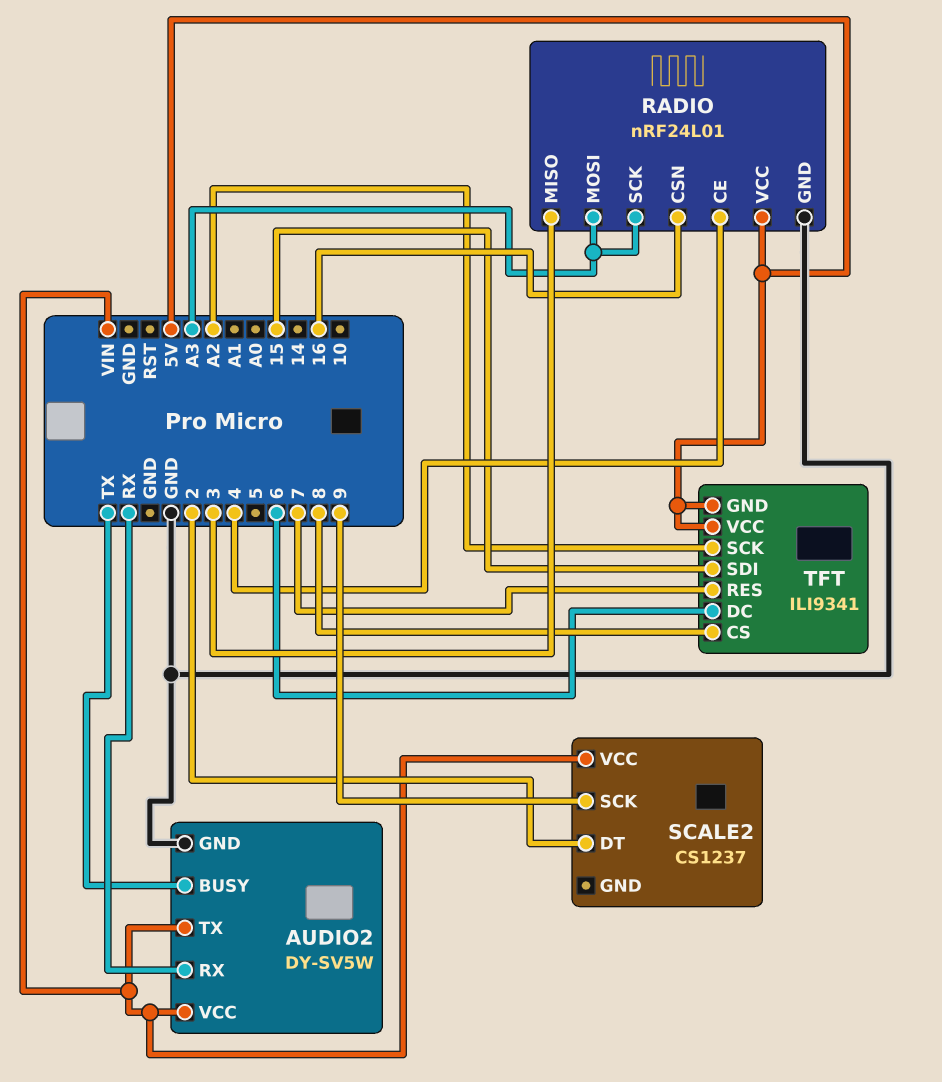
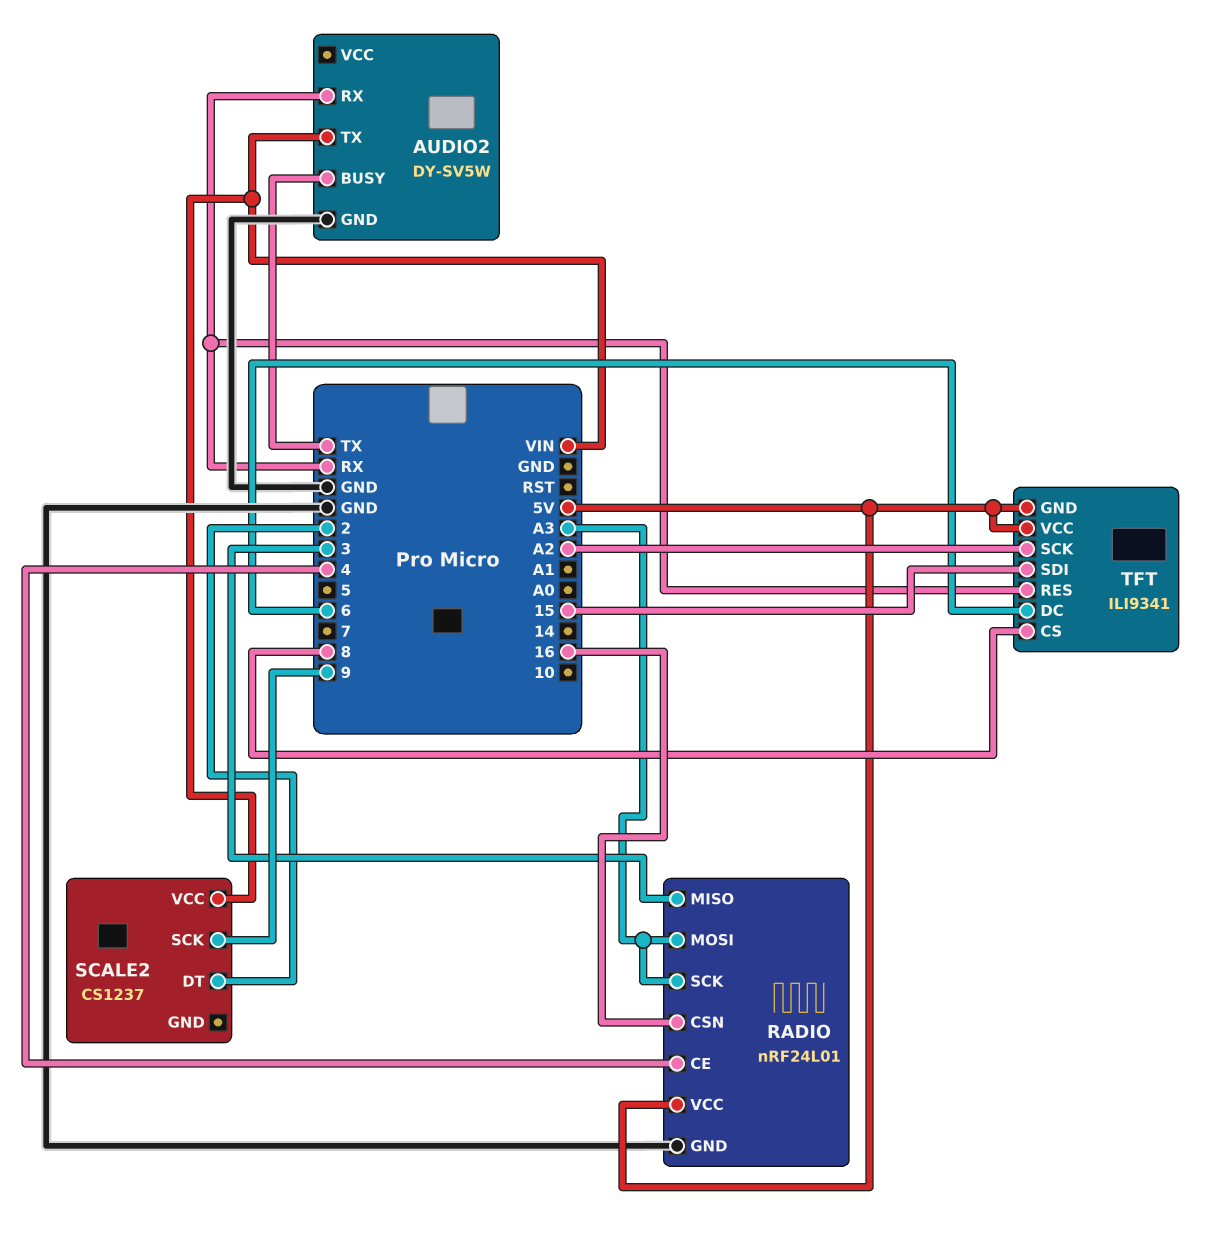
AUDIO2 pin VCC: VIN -> none
TFT pin RES: 7 -> RX

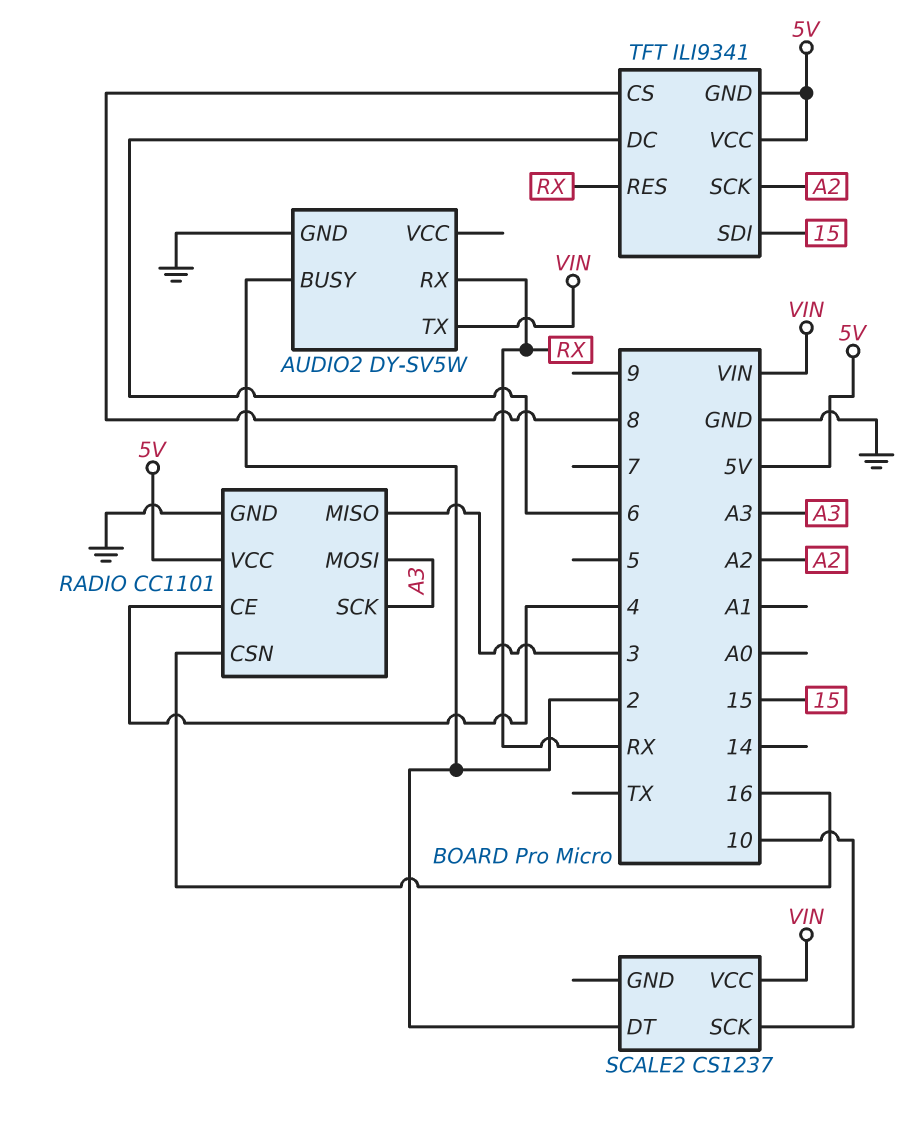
AUDIO2 pin BUSY: TX -> 2
RADIO: nRF24L01 -> CC1101
SCALE2 pin SCK: 9 -> 10

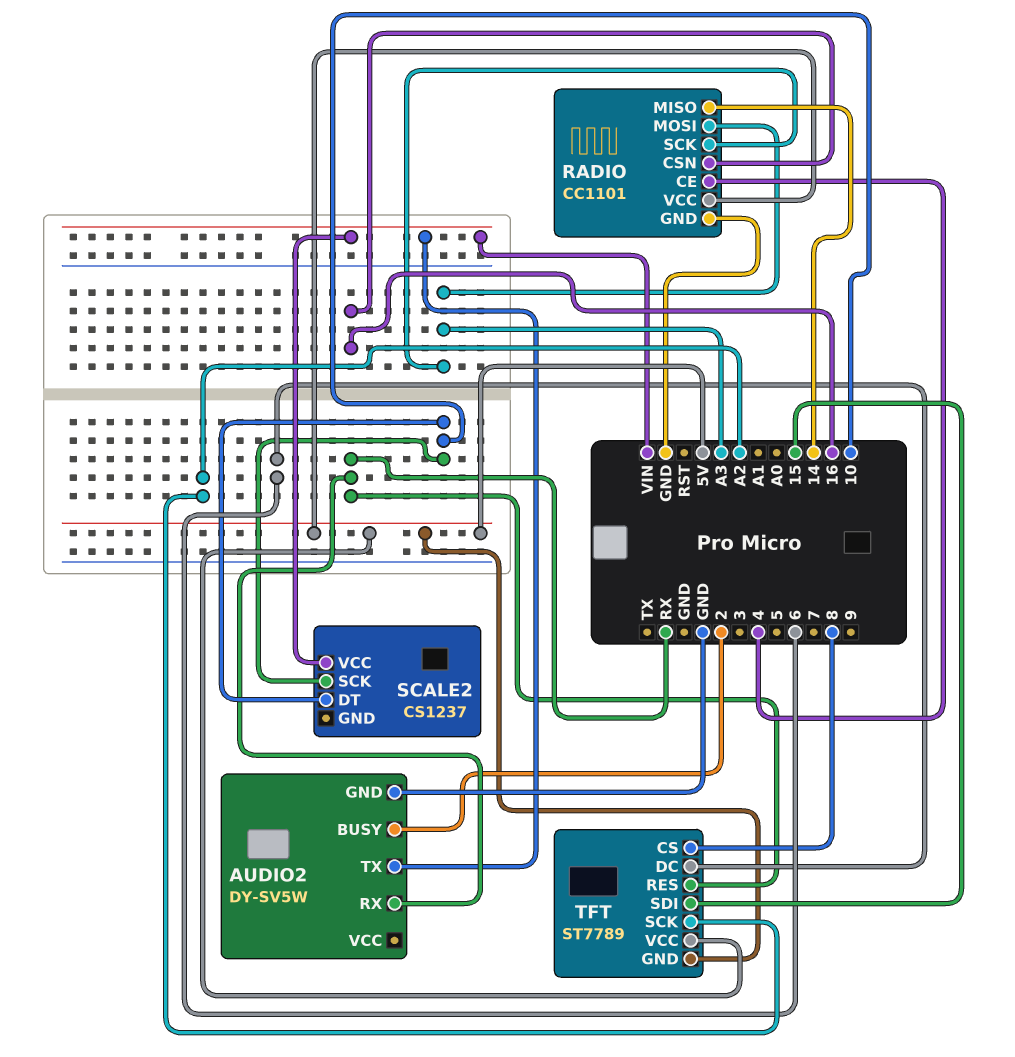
RADIO pin MISO: 3 -> 14
SCALE2 pin DT: 2 -> 10
TFT: ILI9341 -> ST7789

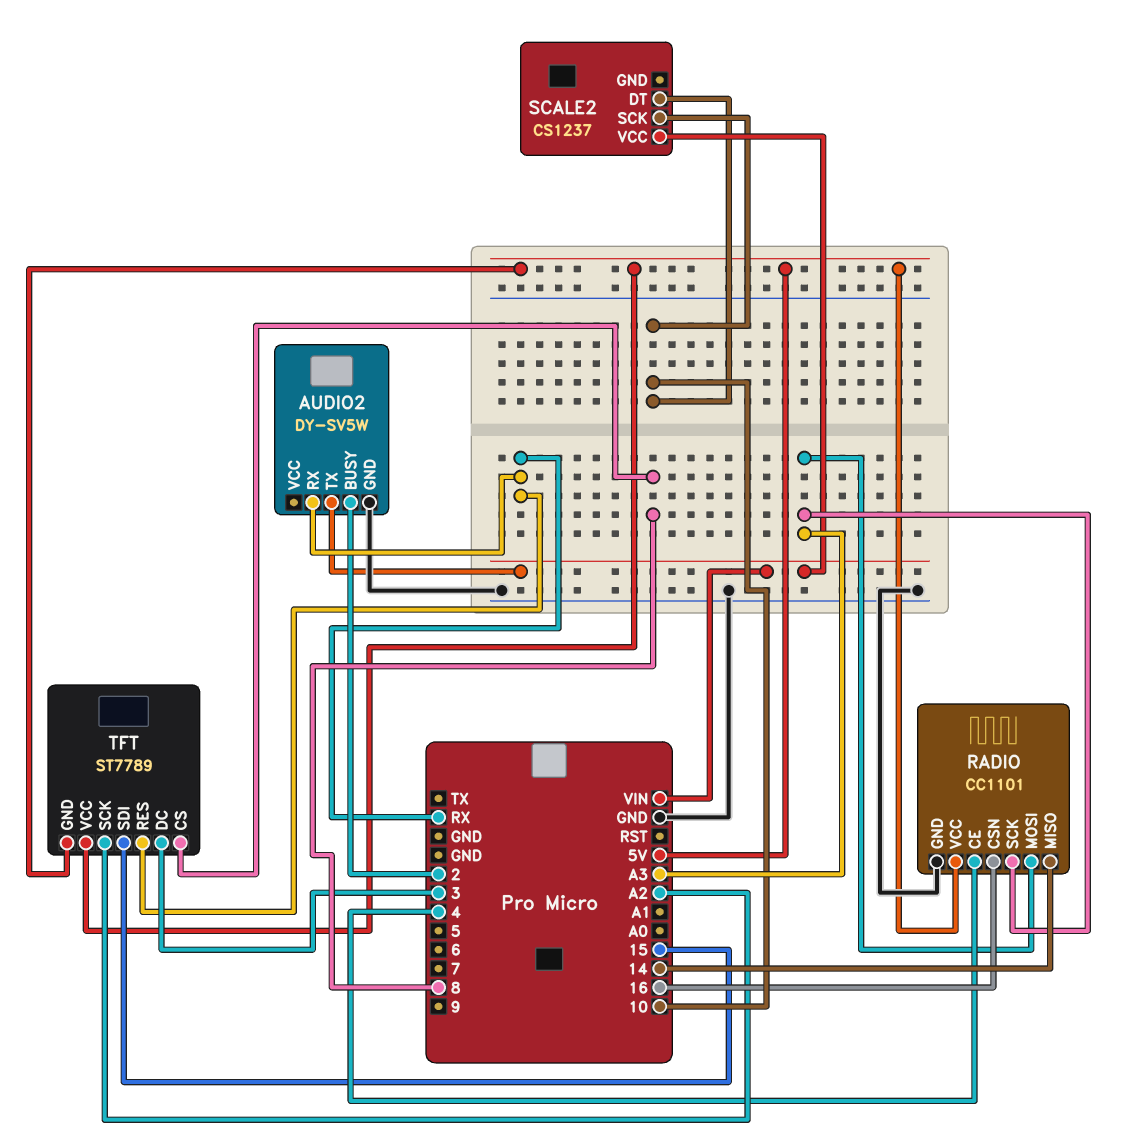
TFT pin DC: 6 -> 3

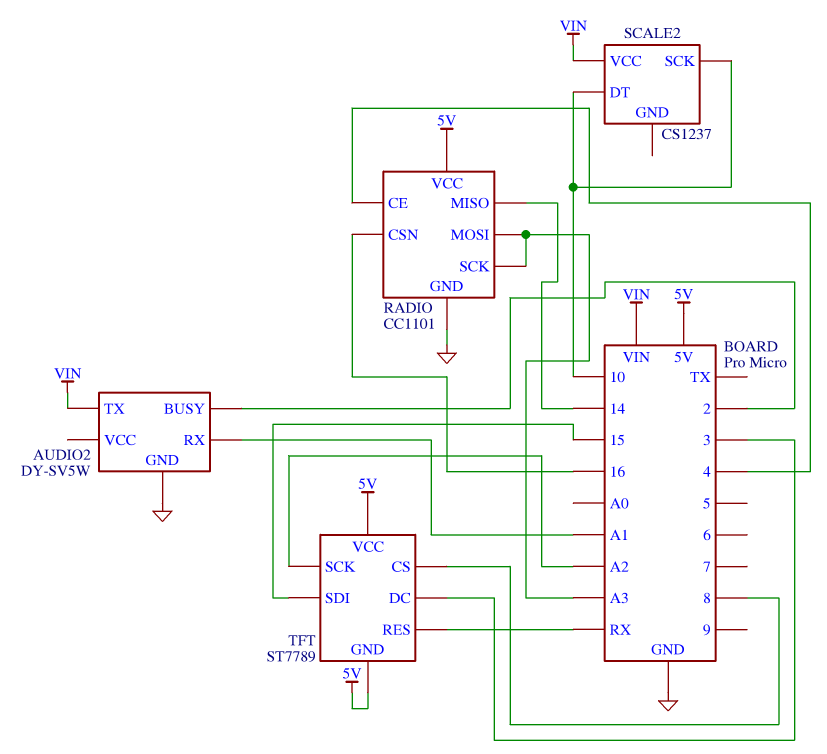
AUDIO2 pin RX: RX -> A1

